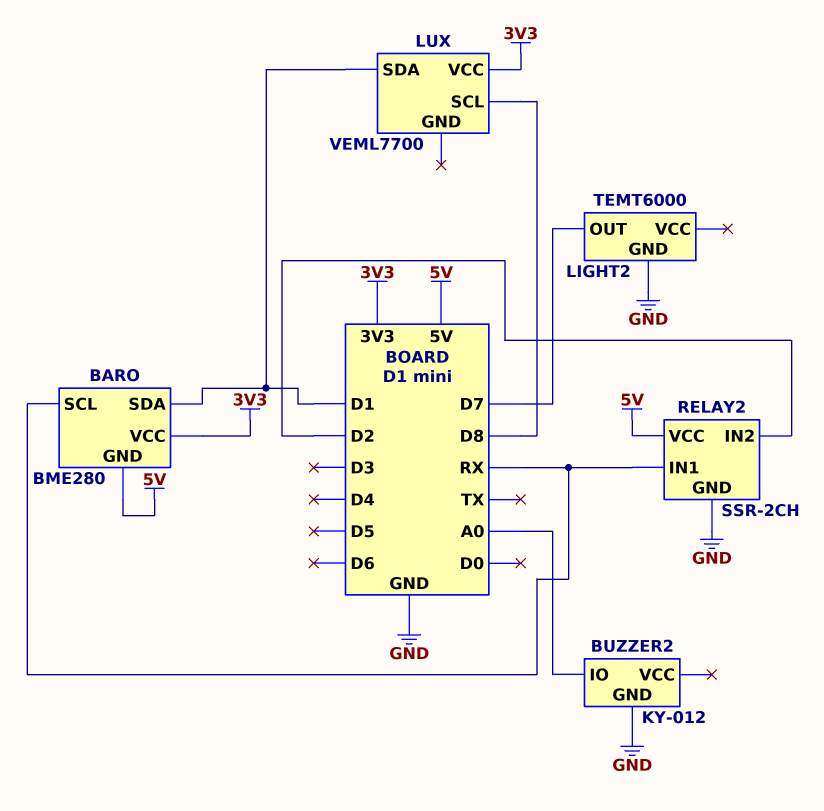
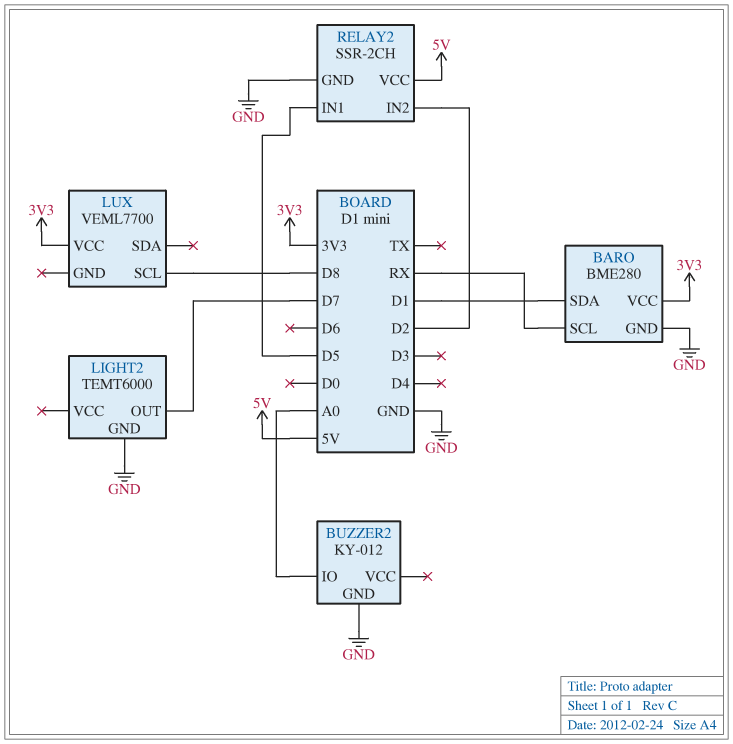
BARO pin GND: 5V -> GND
LUX pin SDA: D1 -> none
RELAY2 pin IN1: RX -> D5

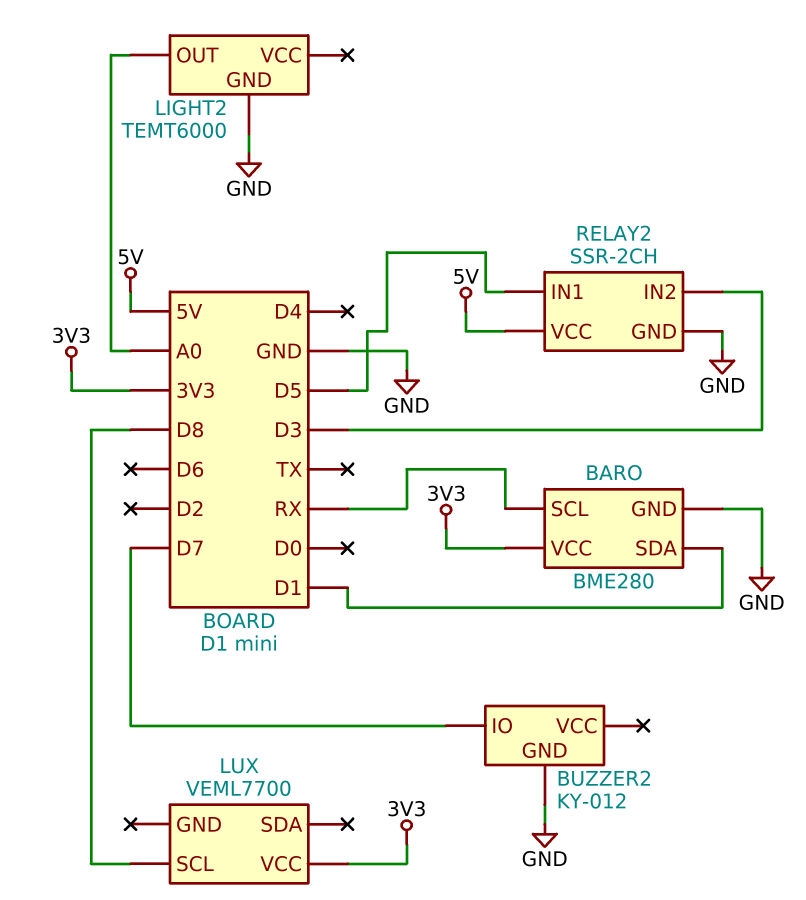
BUZZER2 pin IO: A0 -> D7
LIGHT2 pin OUT: D7 -> A0
RELAY2 pin IN2: D2 -> D3

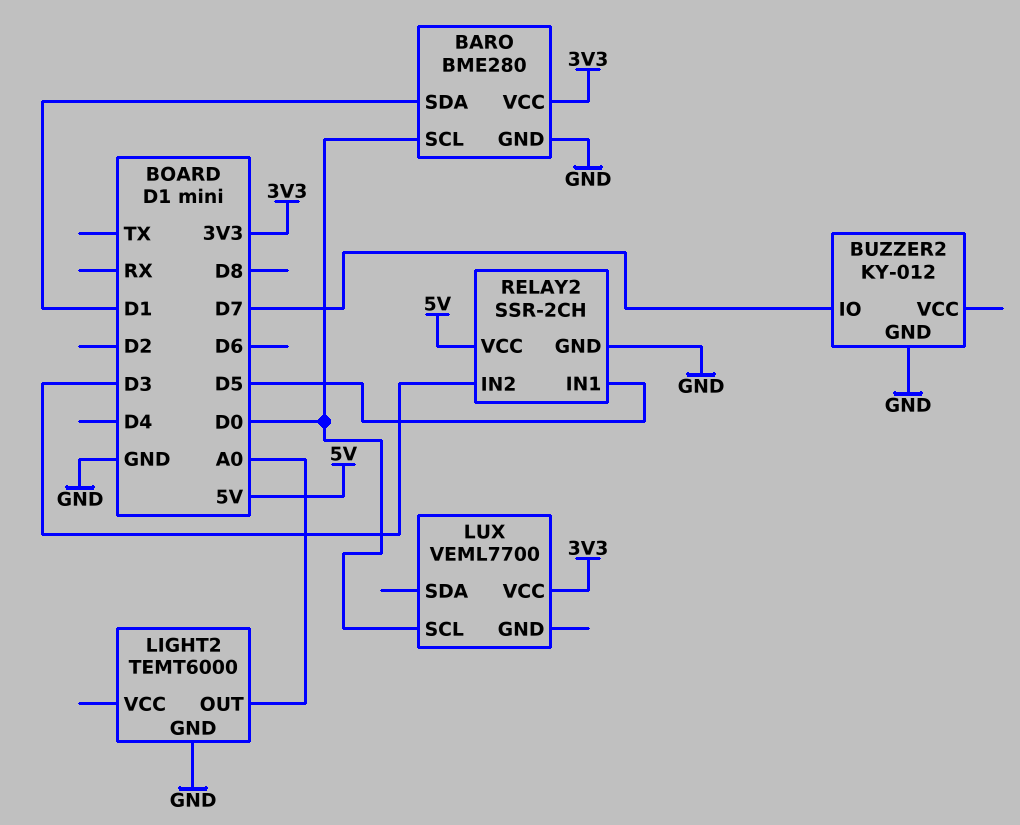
BARO pin SCL: RX -> D0
LUX pin SCL: D8 -> D0

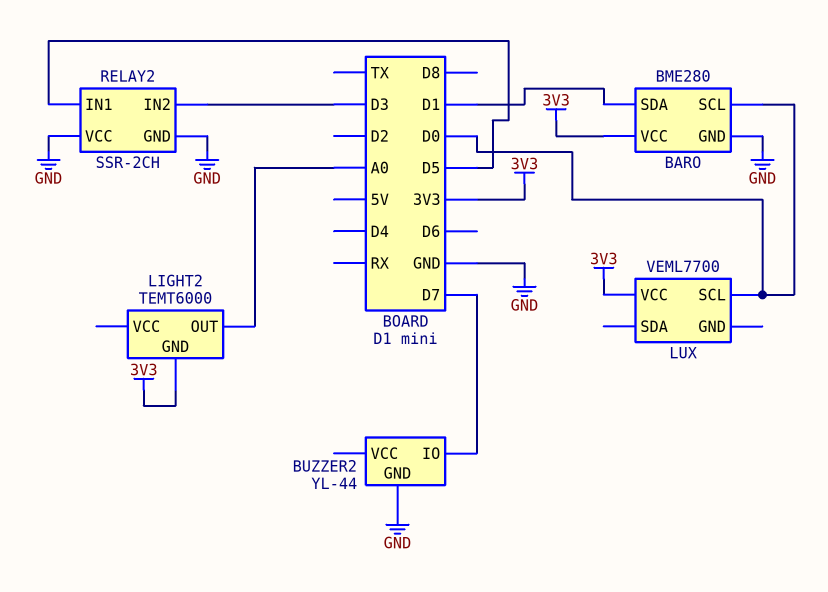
BUZZER2: KY-012 -> YL-44
LIGHT2 pin GND: GND -> 3V3
RELAY2 pin VCC: 5V -> GND

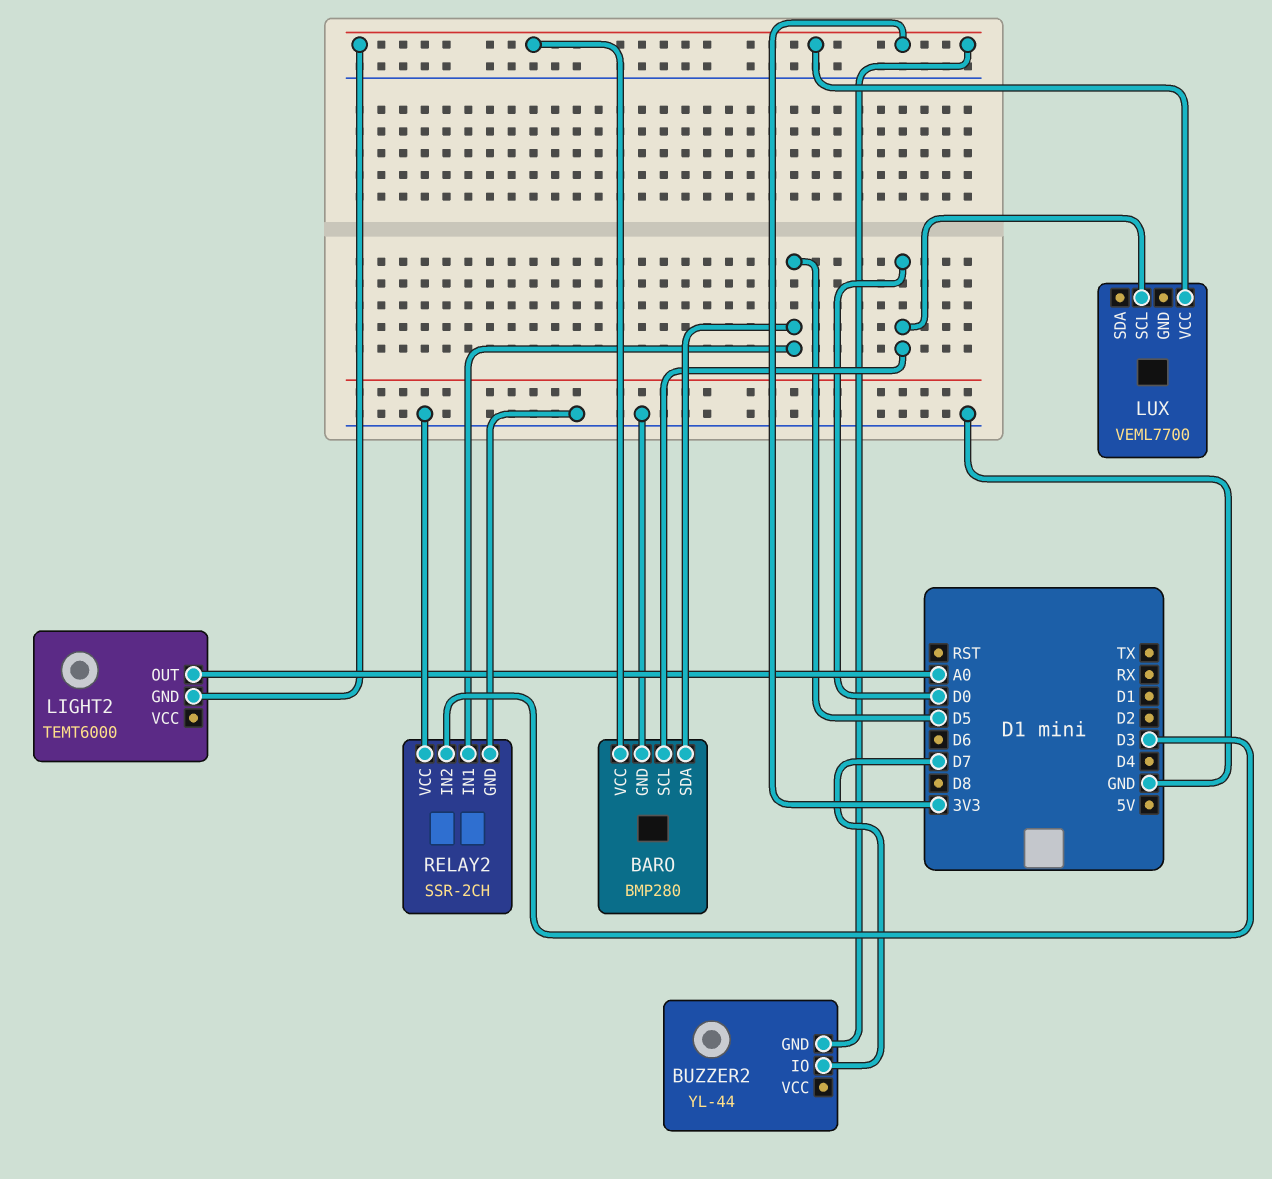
BARO: BME280 -> BMP280
BARO pin SDA: D1 -> D5
BUZZER2 pin GND: GND -> 3V3

